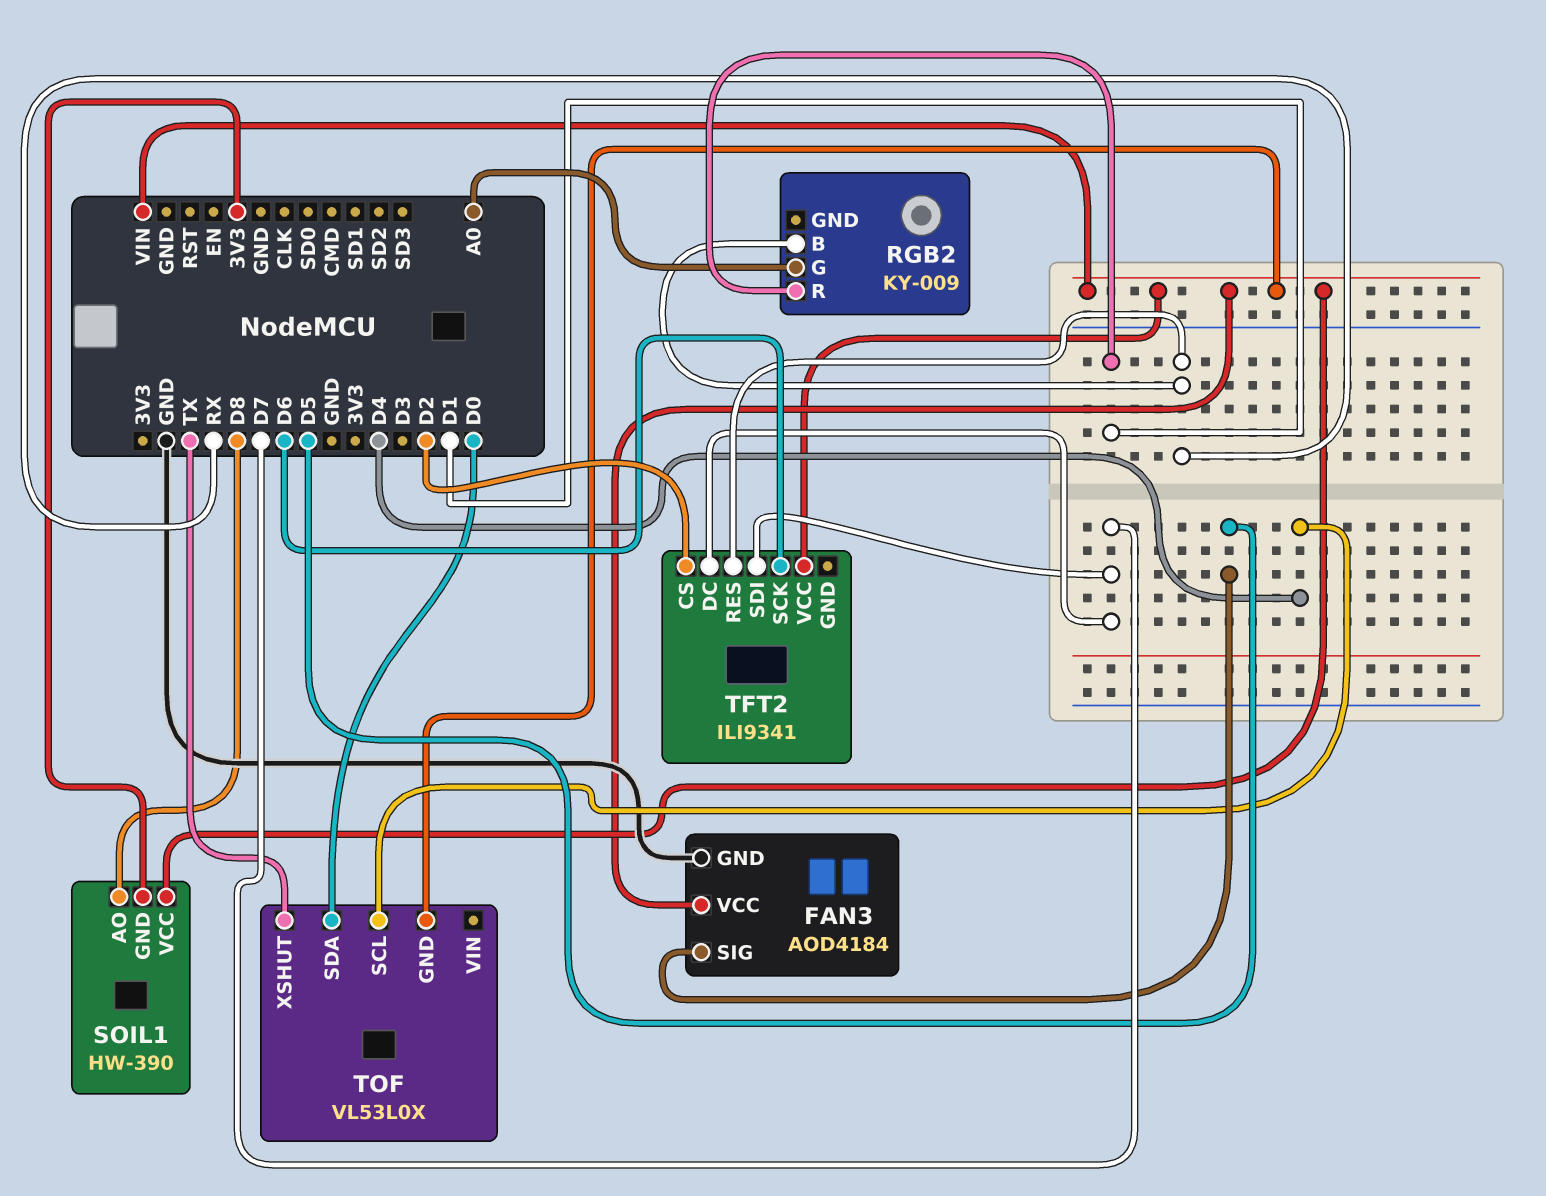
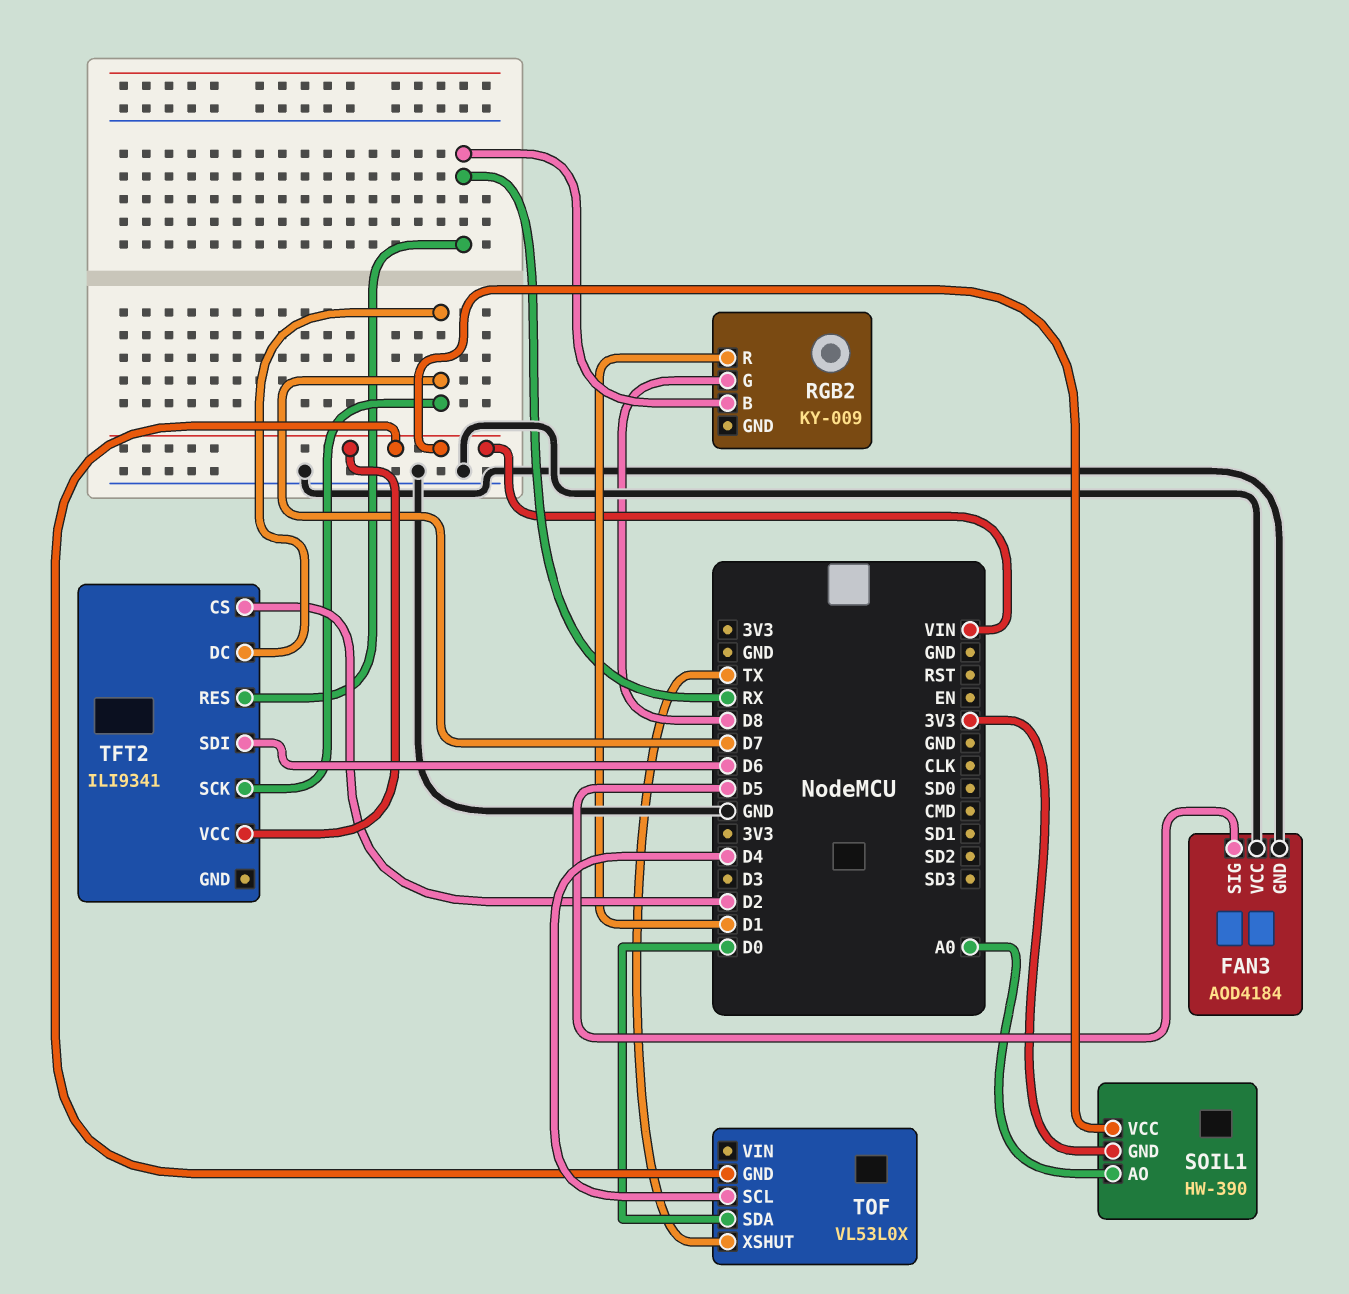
FAN3 pin VCC: VIN -> GND
RGB2 pin G: A0 -> D8
SOIL1 pin AO: D8 -> A0
TFT2 pin SCK: D6 -> D7
TFT2 pin SDI: D7 -> D6

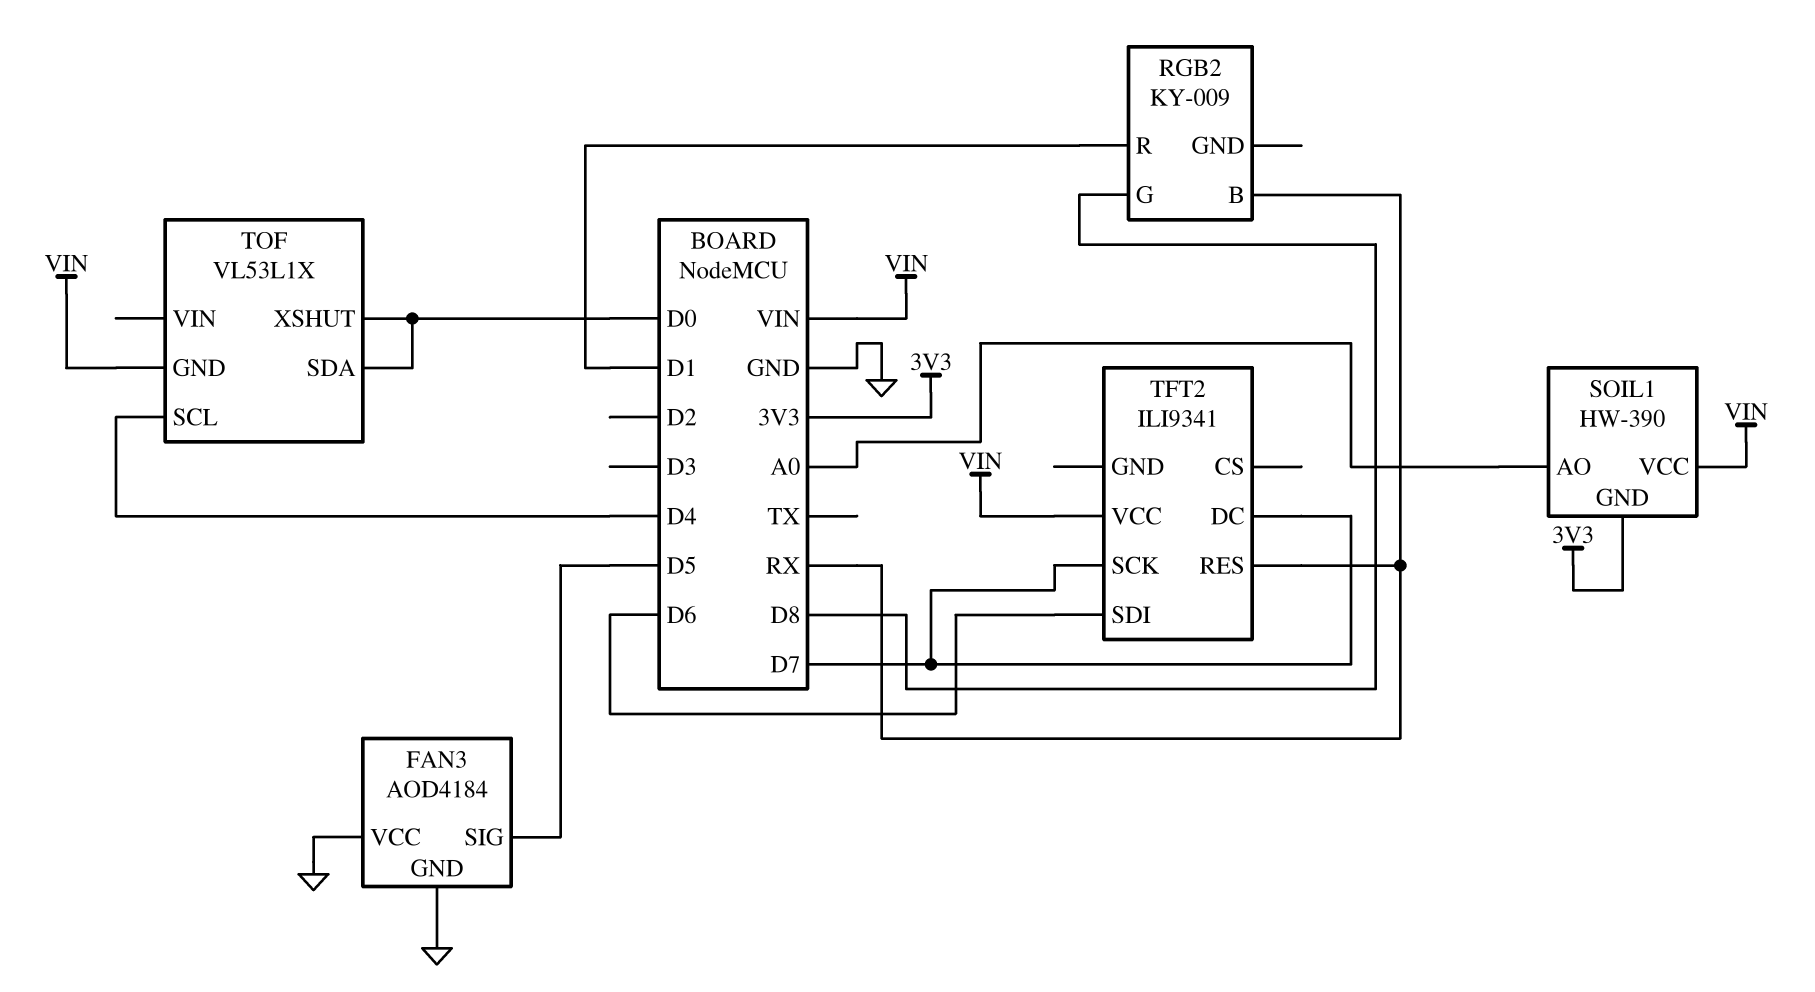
TFT2 pin CS: D2 -> none
TOF: VL53L0X -> VL53L1X
TOF pin XSHUT: TX -> D0

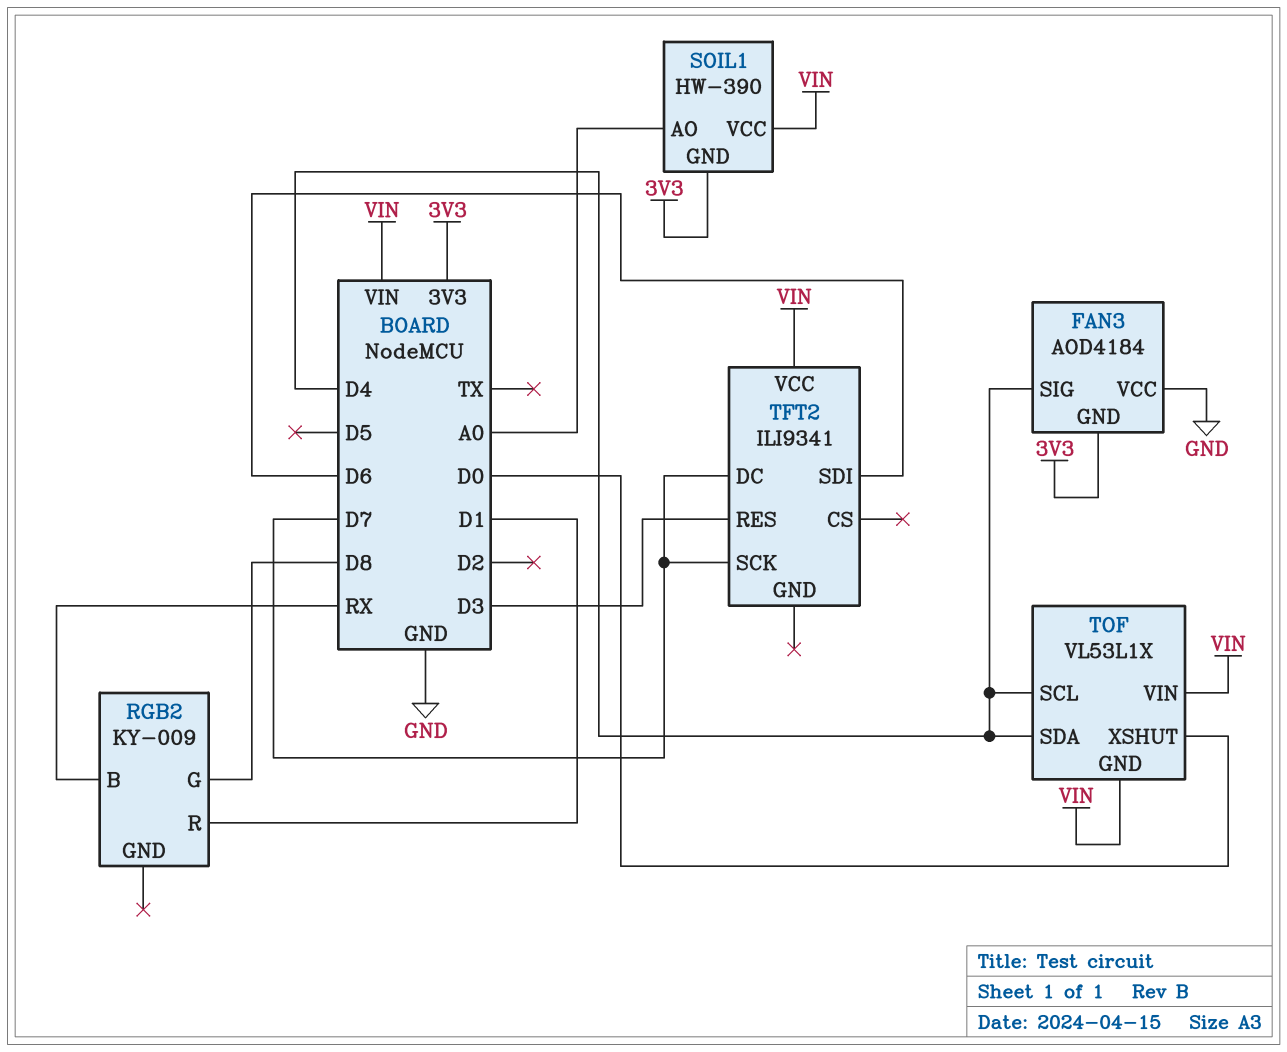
FAN3 pin GND: GND -> 3V3
FAN3 pin SIG: D5 -> D4
TFT2 pin RES: RX -> D3
TOF pin SDA: D0 -> D4
TOF pin VIN: none -> VIN

